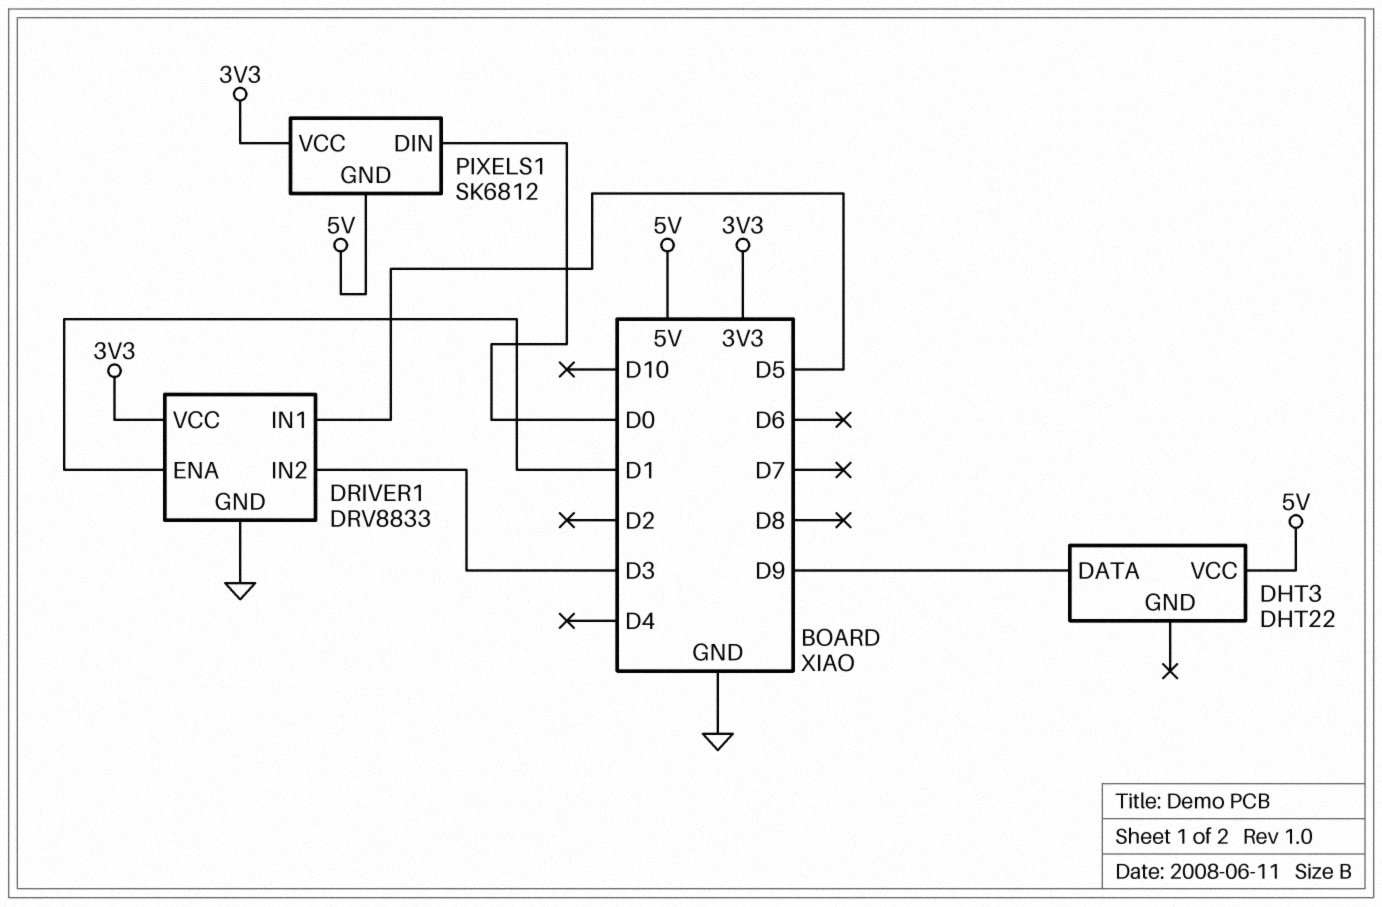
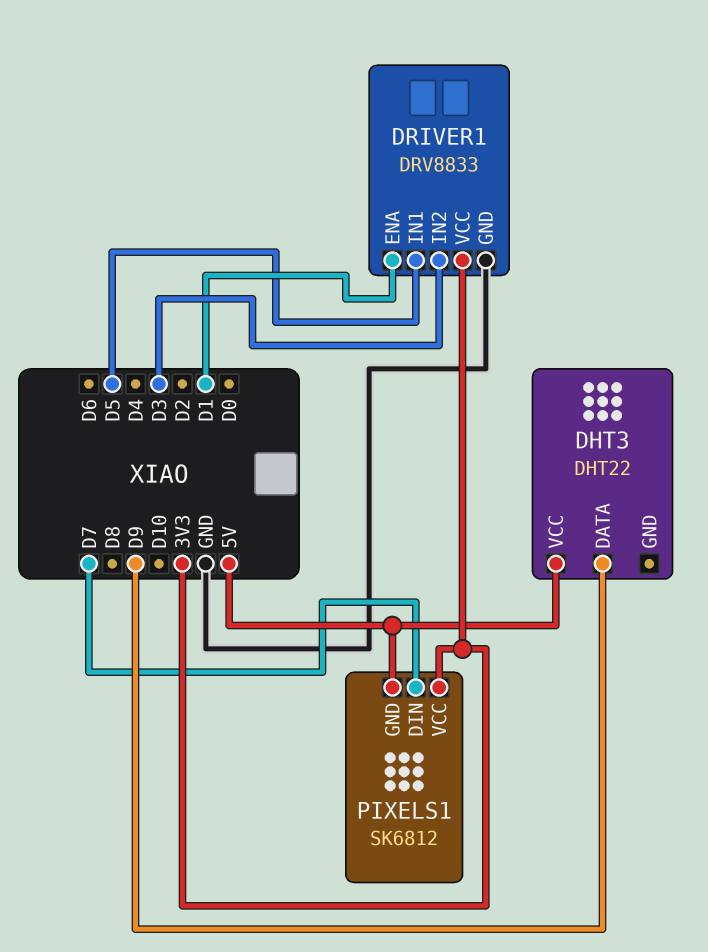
PIXELS1 pin DIN: D0 -> D7

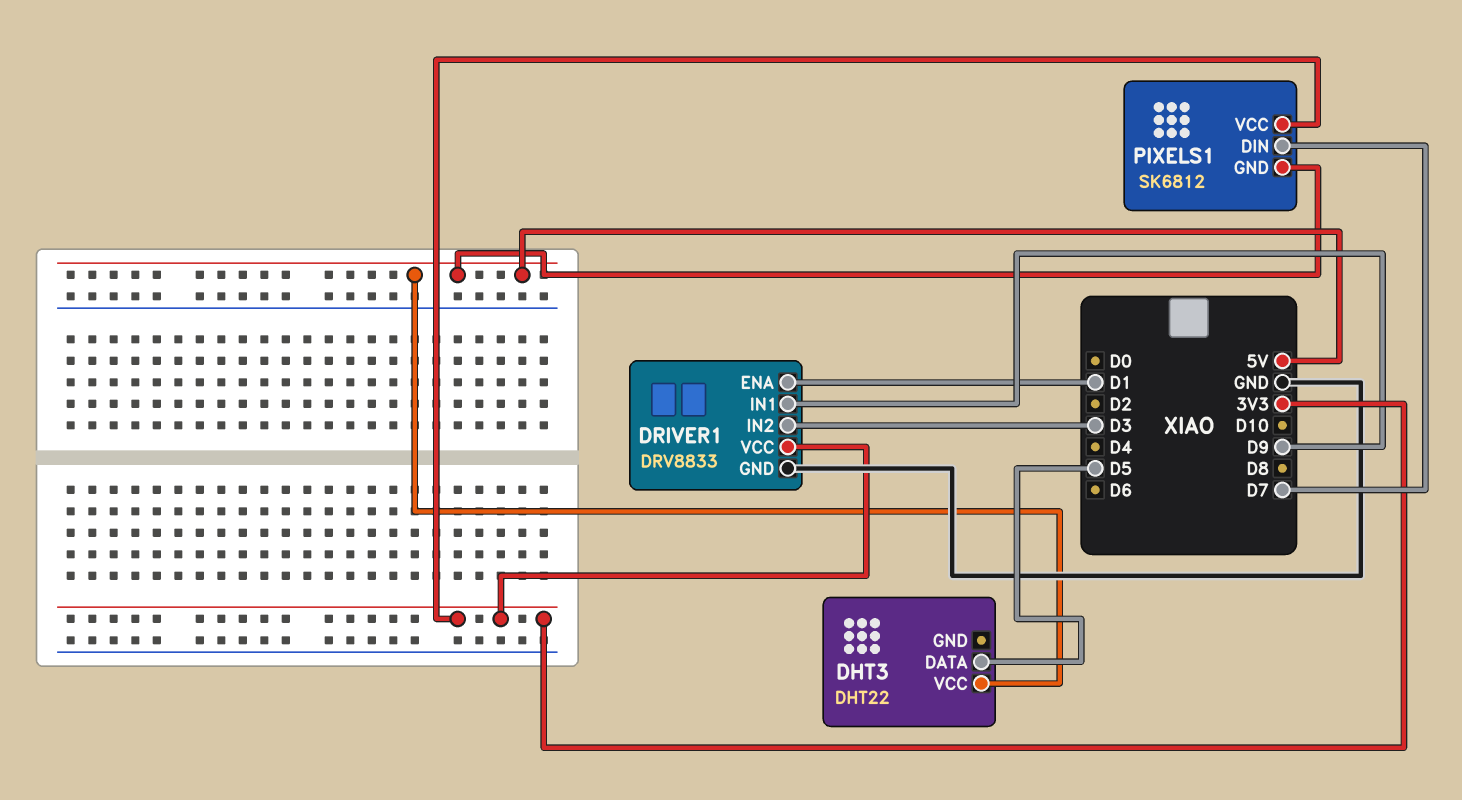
DHT3 pin DATA: D9 -> D5
DRIVER1 pin IN1: D5 -> D9

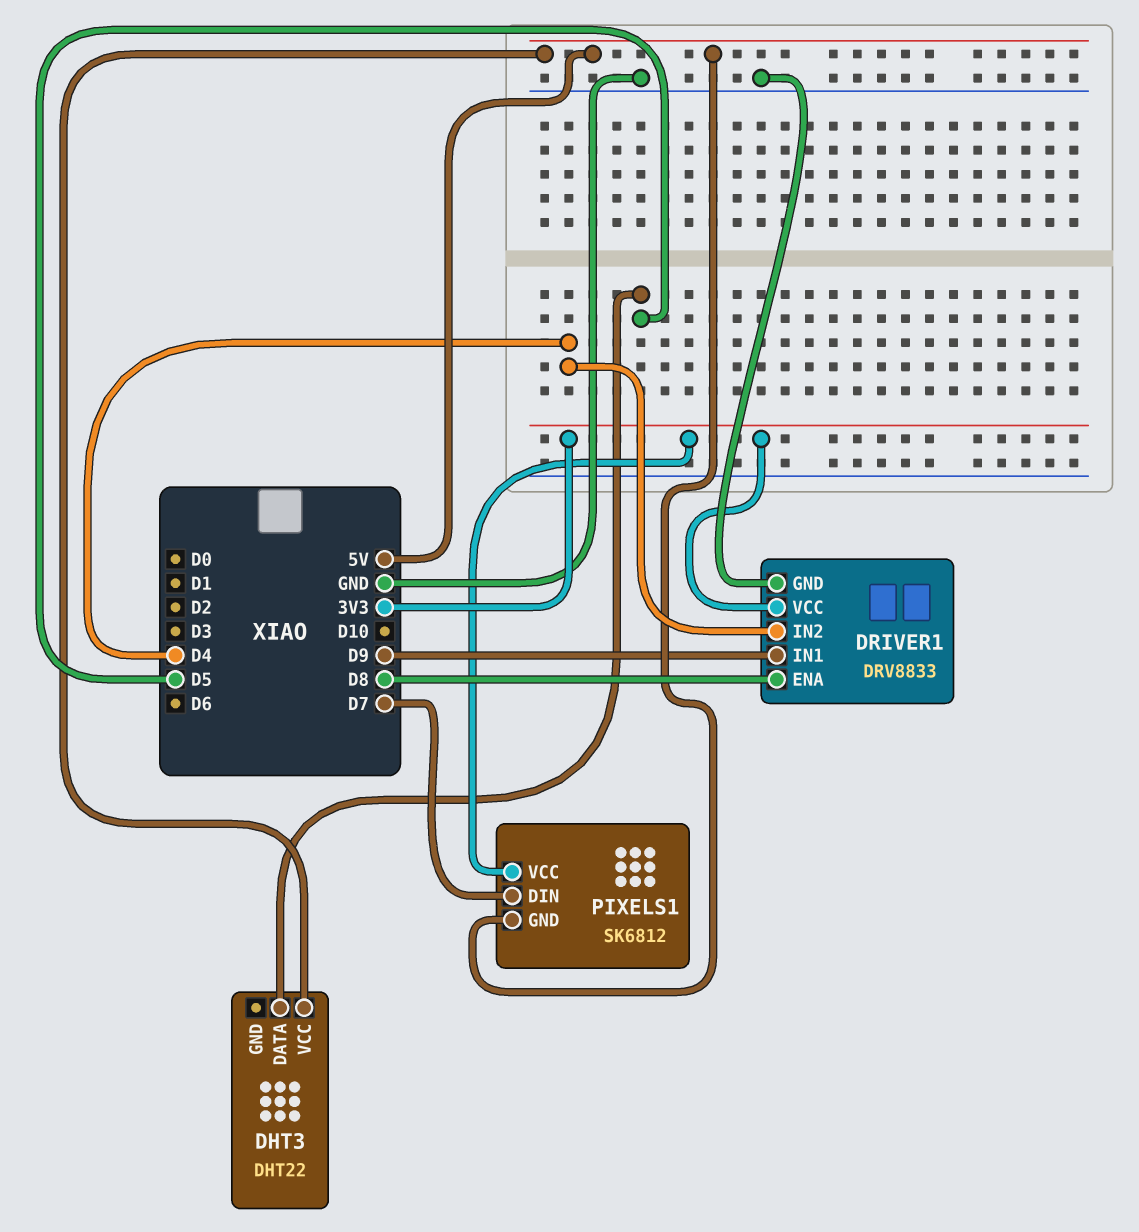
DRIVER1 pin ENA: D1 -> D8
DRIVER1 pin IN2: D3 -> D4

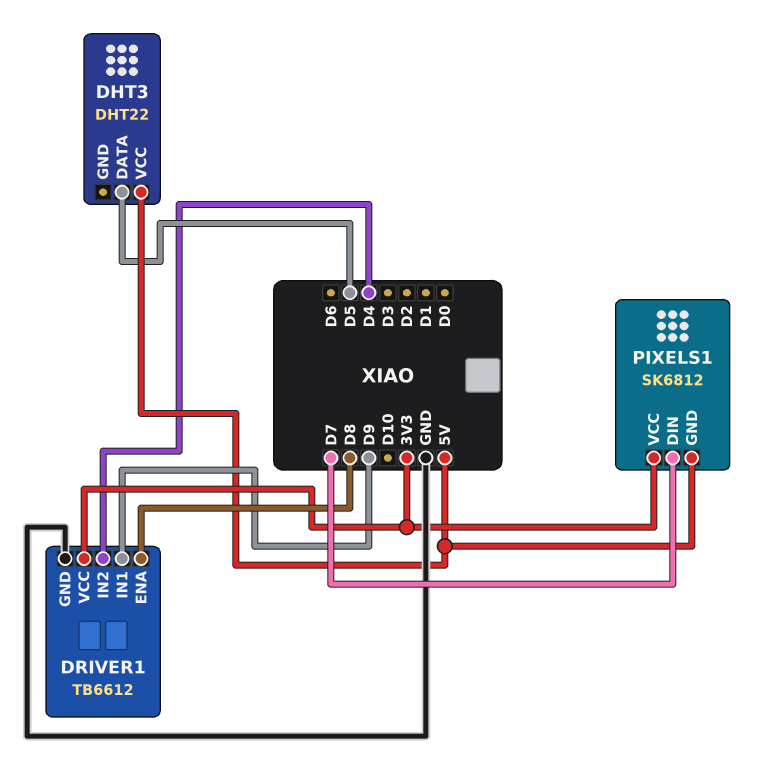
DRIVER1: DRV8833 -> TB6612

